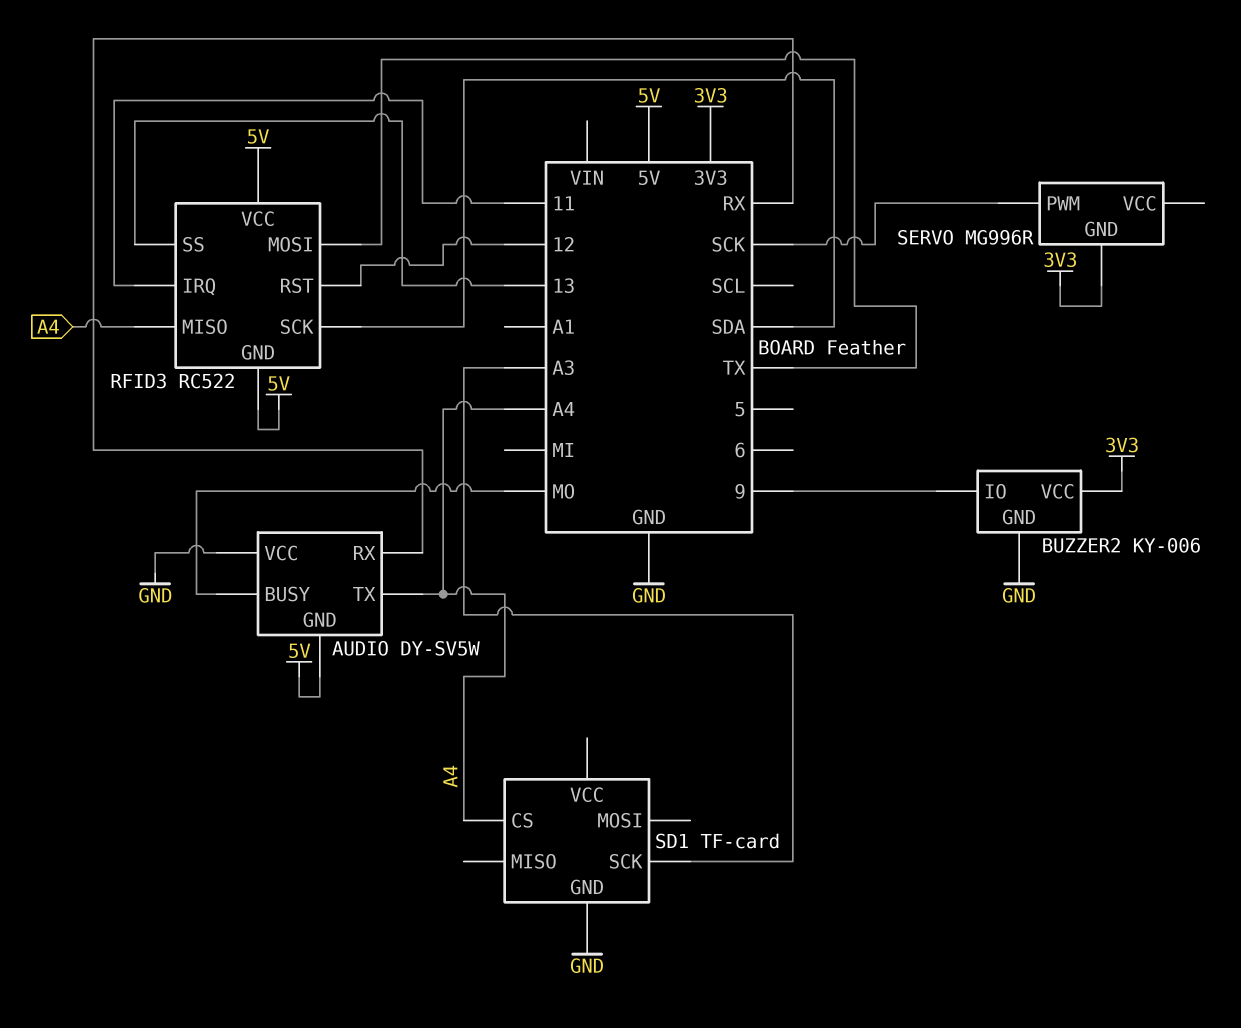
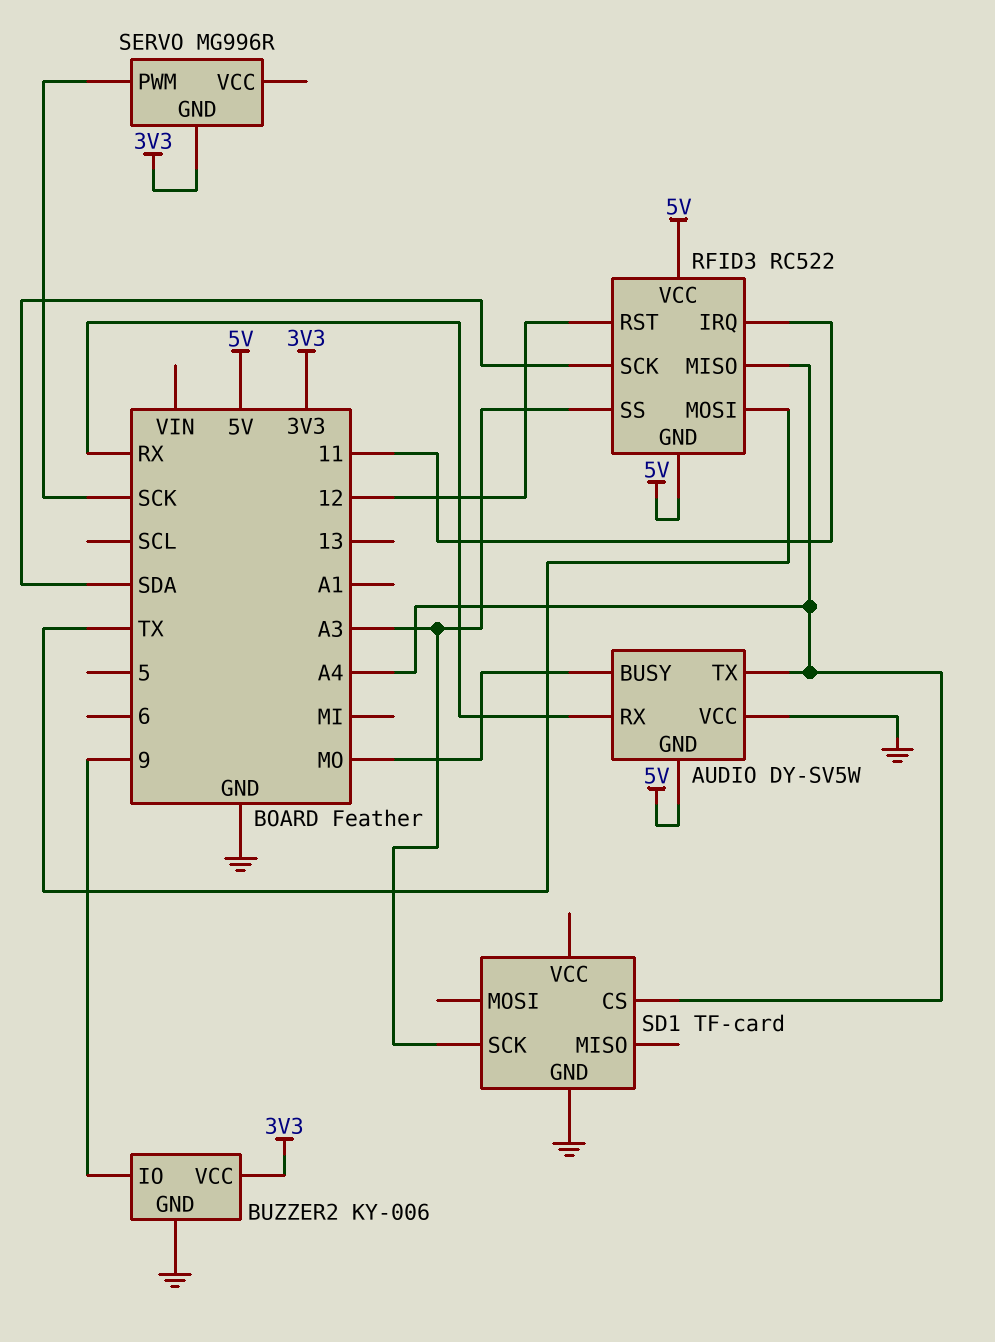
RFID3 pin SS: 13 -> A3

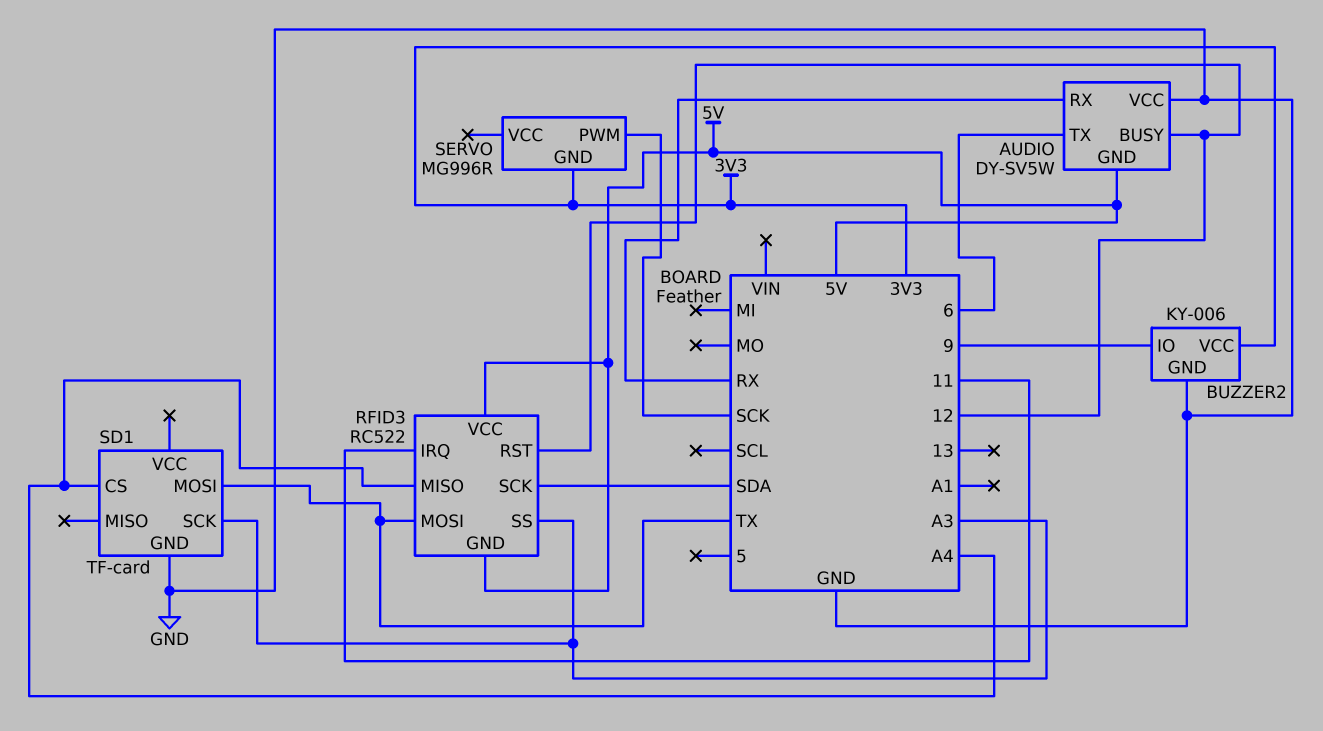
AUDIO pin BUSY: MO -> 12
AUDIO pin TX: A4 -> 6
SD1 pin MOSI: none -> TX

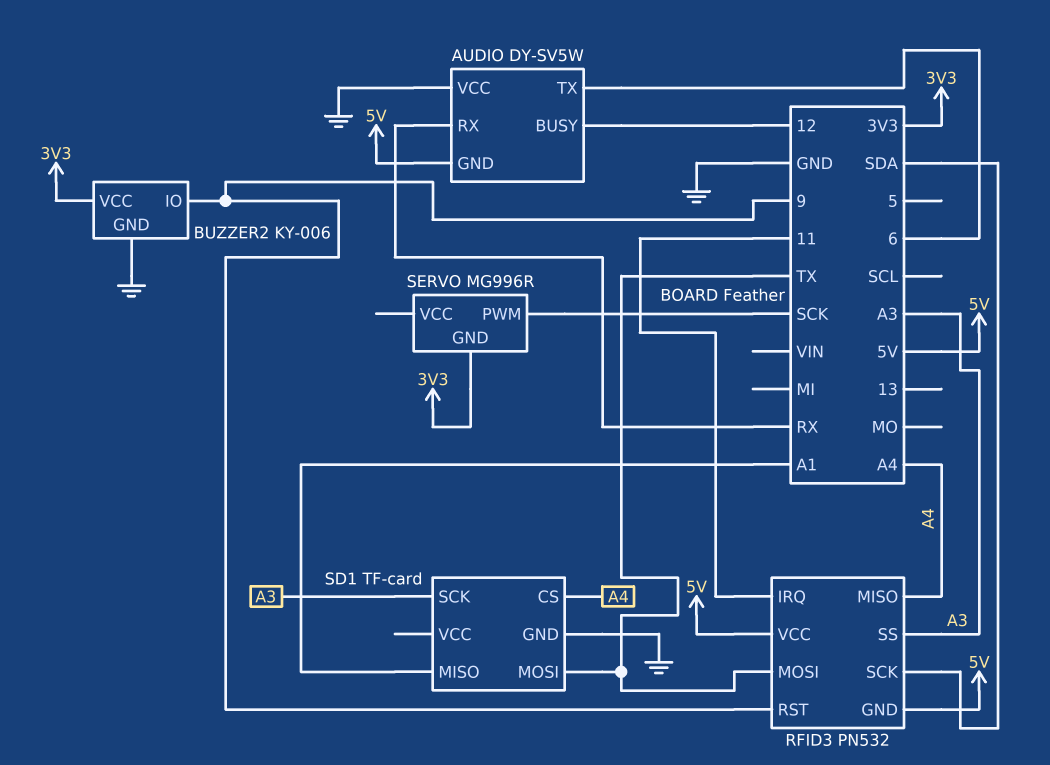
RFID3: RC522 -> PN532
RFID3 pin RST: 12 -> 9
SD1 pin MISO: none -> A1

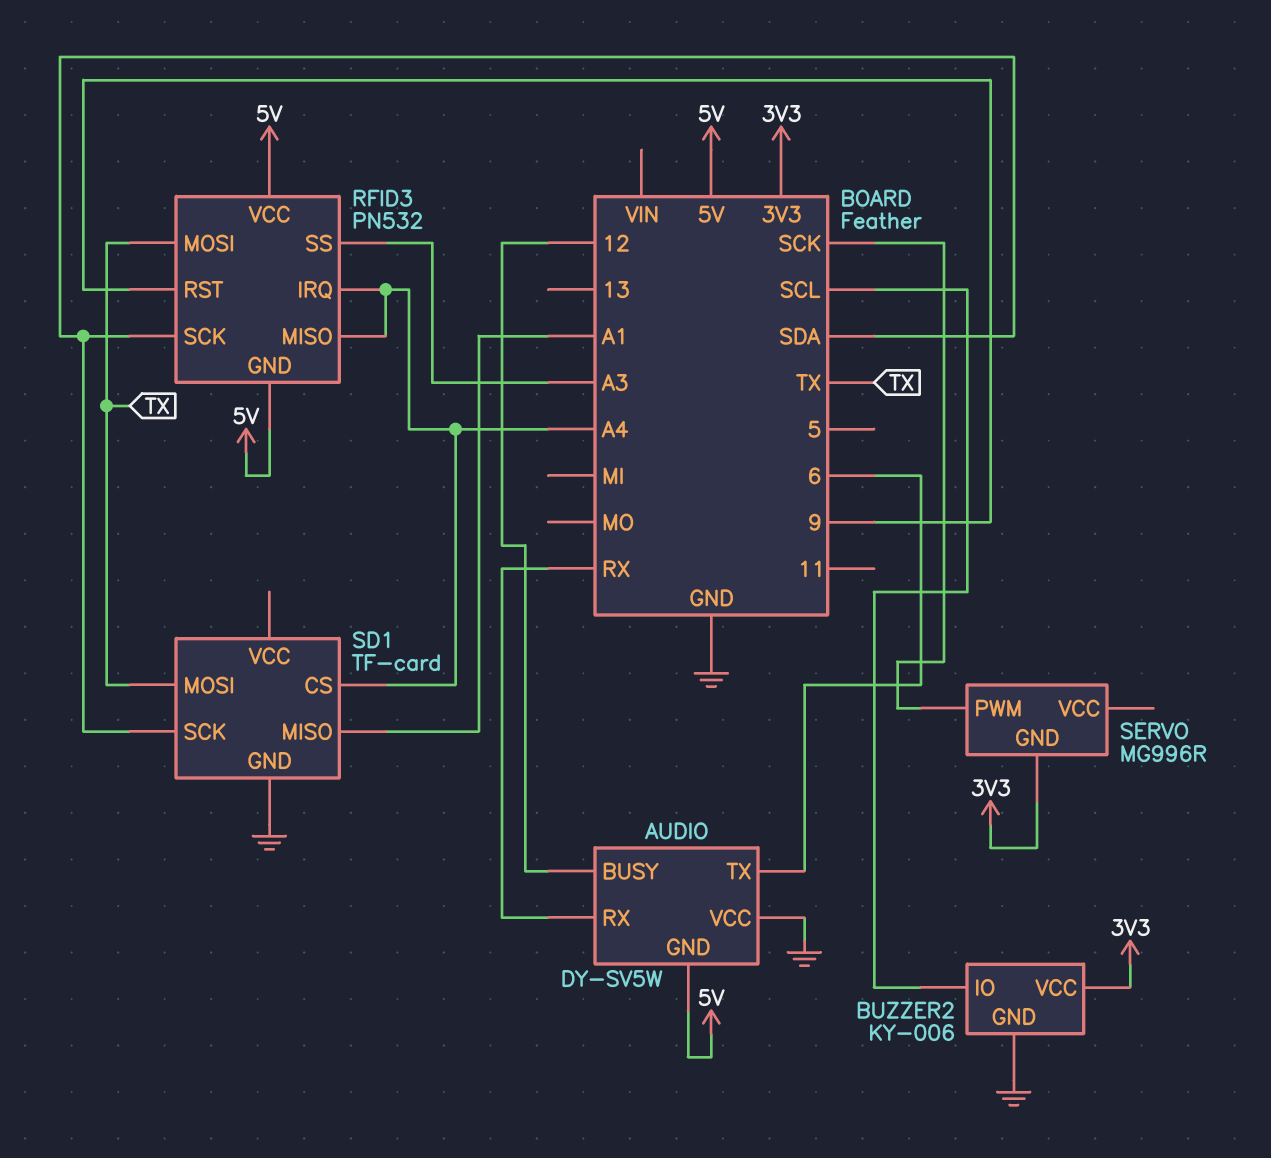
BUZZER2 pin IO: 9 -> SCL
RFID3 pin IRQ: 11 -> A4
SD1 pin SCK: A3 -> SDA

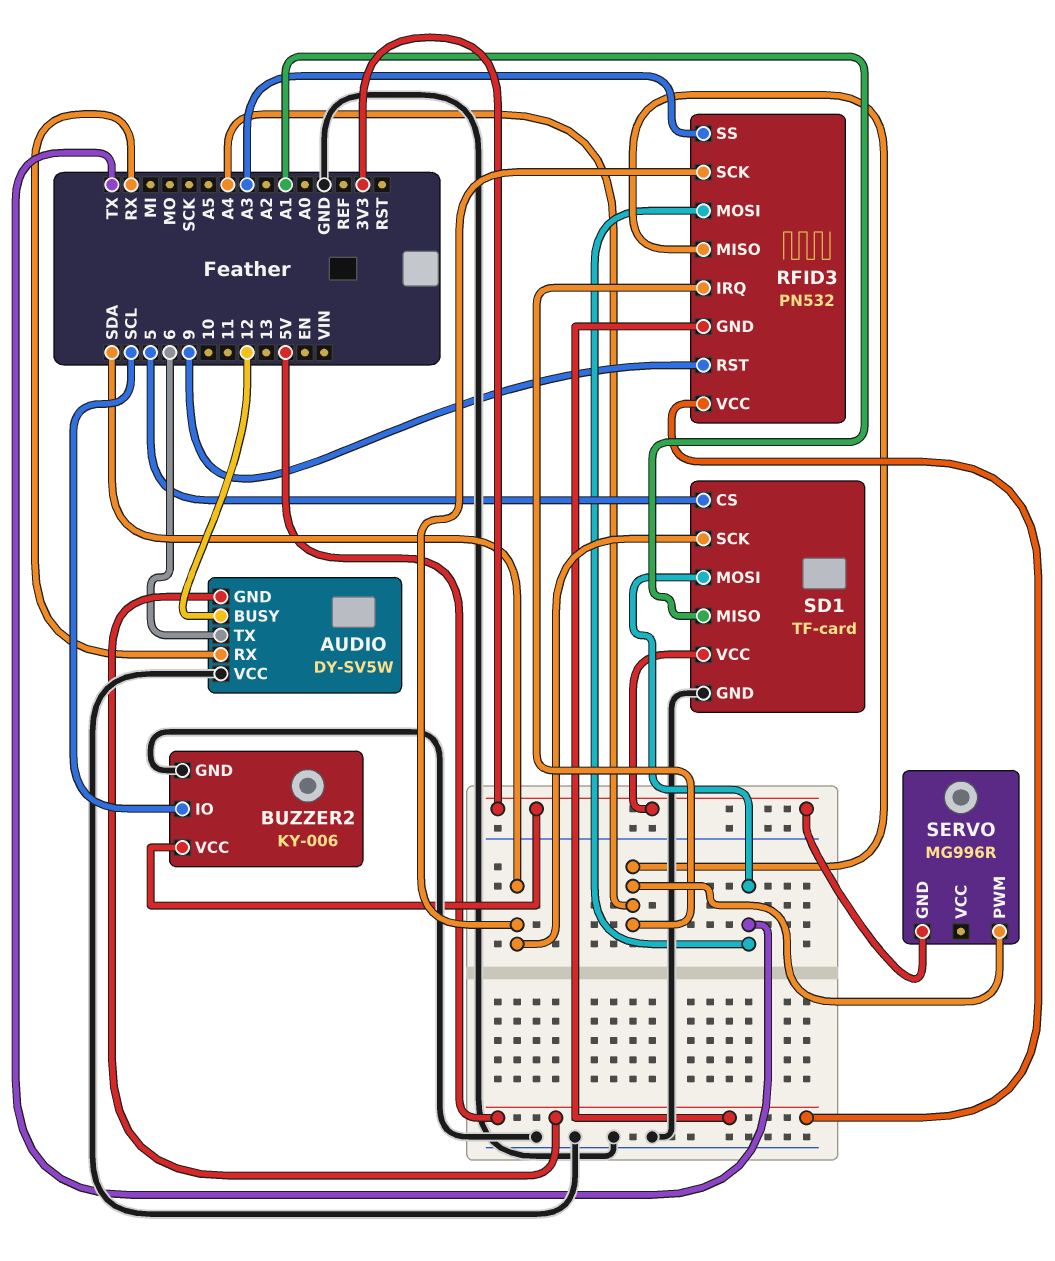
SD1 pin CS: A4 -> 5
SD1 pin VCC: none -> 3V3
SERVO pin PWM: SCK -> A4

